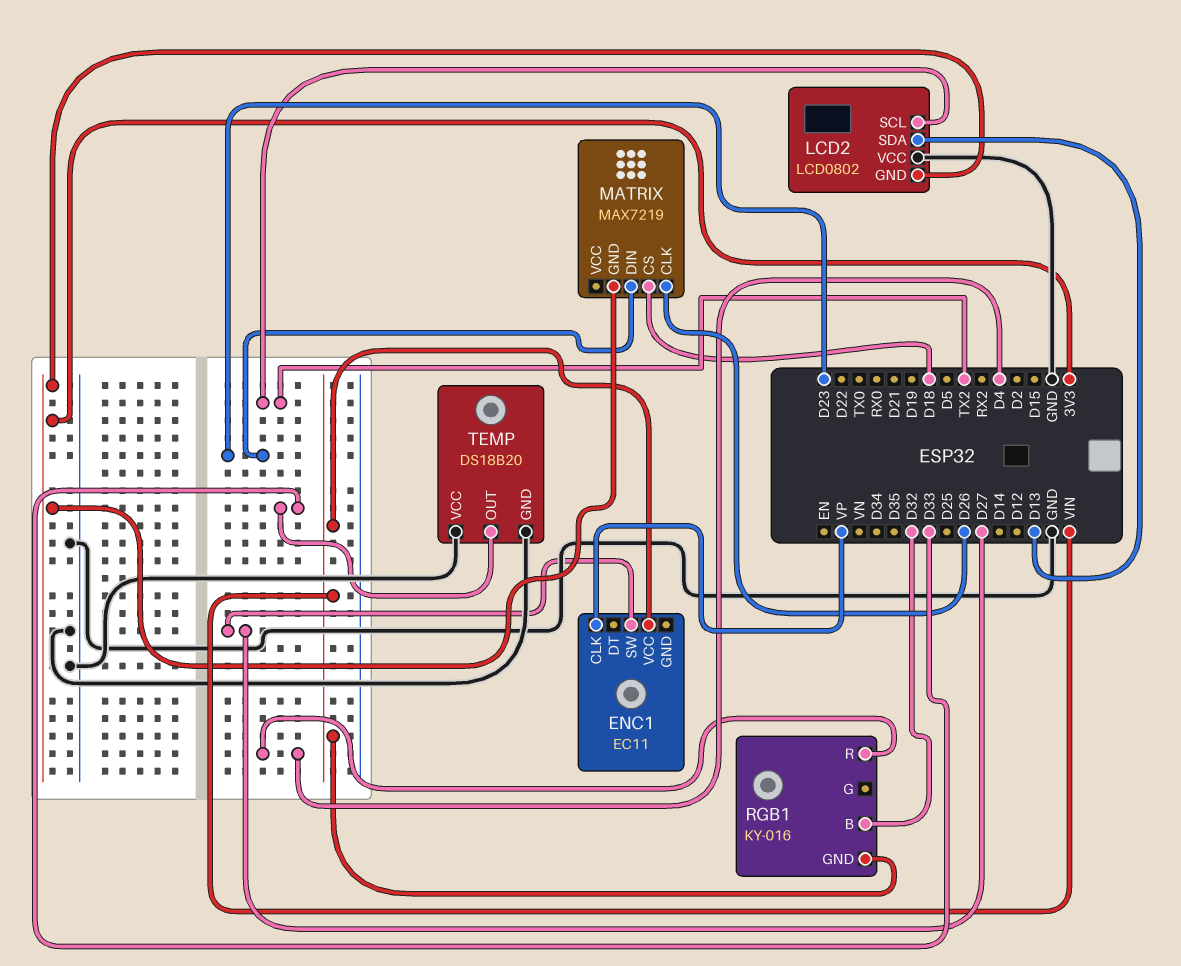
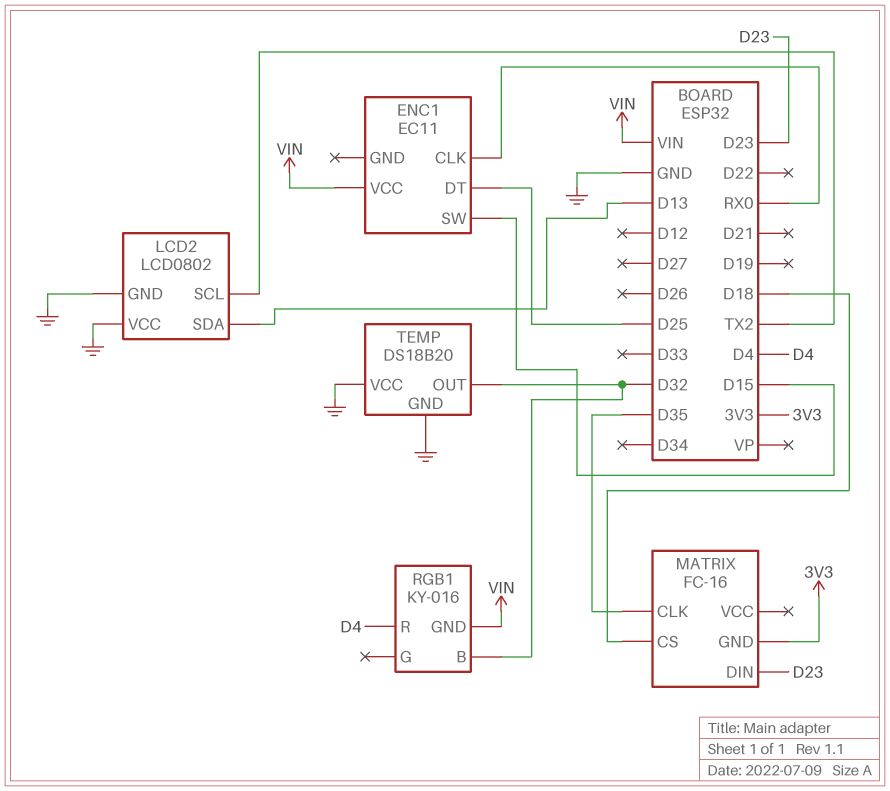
ENC1 pin CLK: VP -> RX0
ENC1 pin DT: none -> D25
ENC1 pin SW: D27 -> D15
LCD2 pin GND: 3V3 -> GND
MATRIX: MAX7219 -> FC-16
MATRIX pin CLK: D26 -> D35
TEMP pin OUT: D33 -> D32

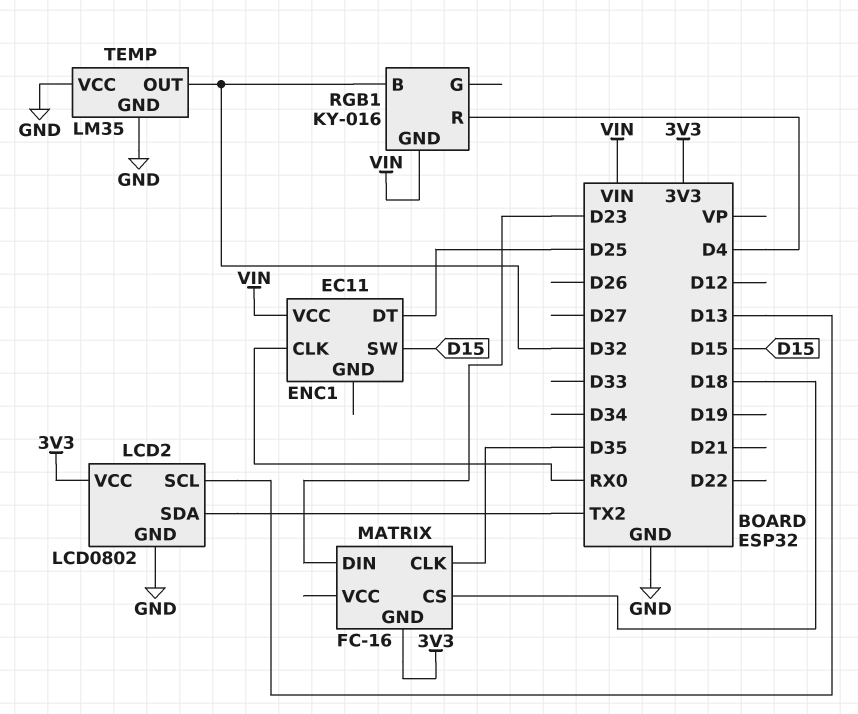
LCD2 pin SCL: TX2 -> D13
LCD2 pin SDA: D13 -> TX2
LCD2 pin VCC: GND -> 3V3
TEMP: DS18B20 -> LM35

